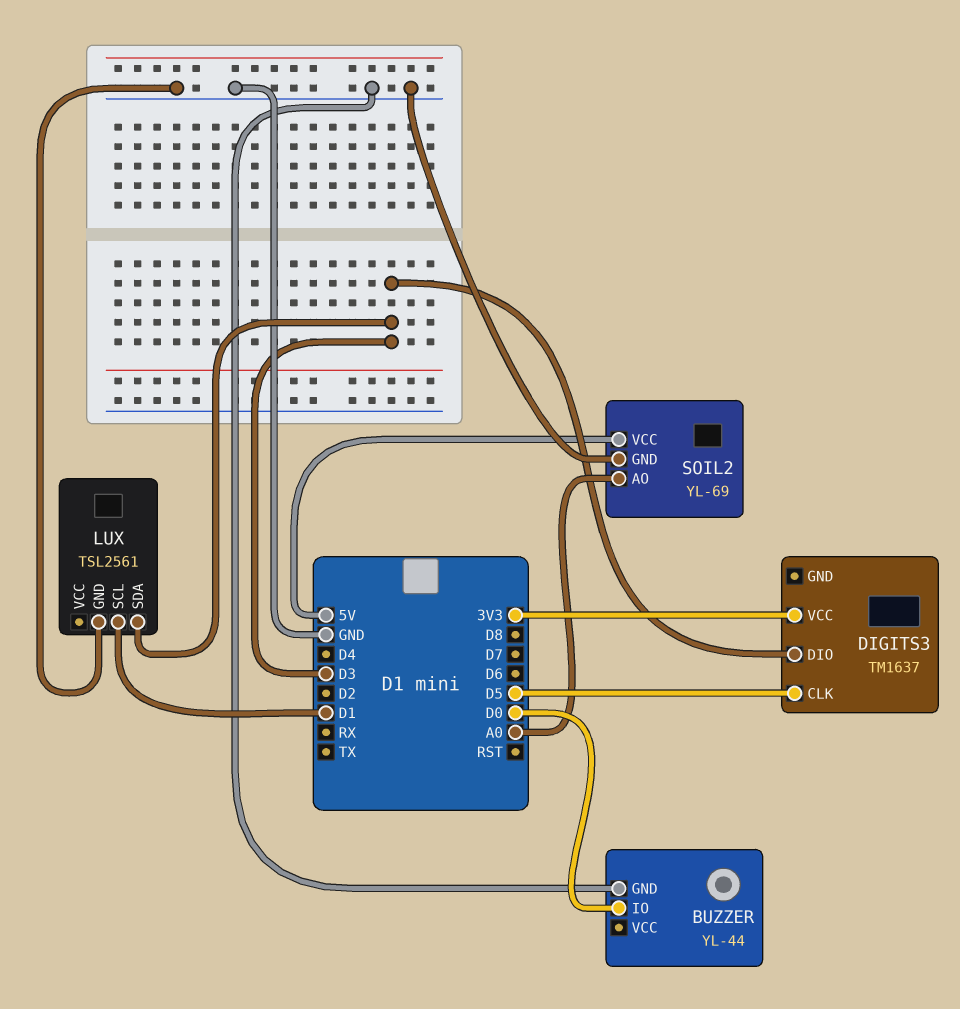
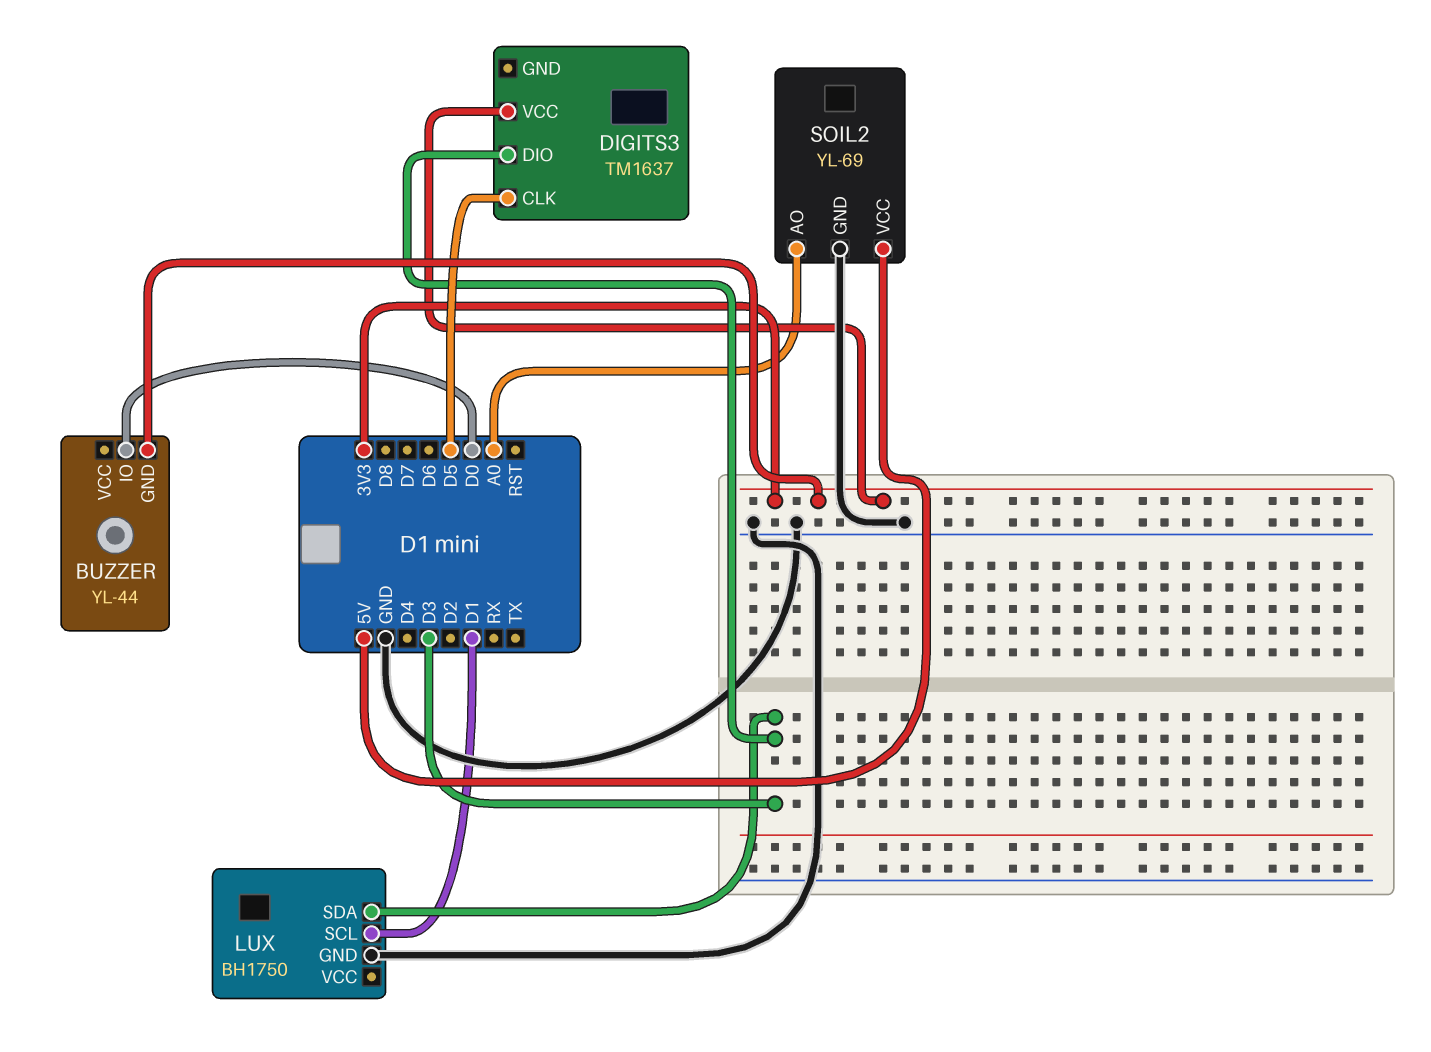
BUZZER pin GND: GND -> 3V3
LUX: TSL2561 -> BH1750

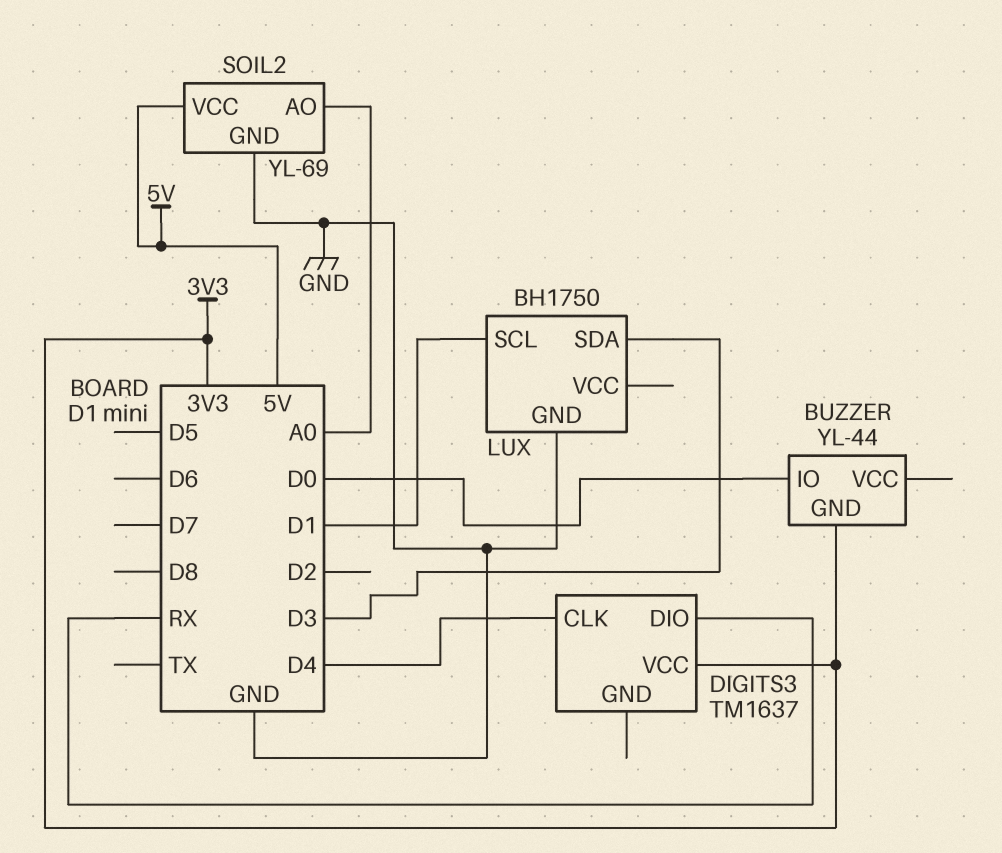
DIGITS3 pin CLK: D5 -> D4
DIGITS3 pin DIO: D3 -> RX

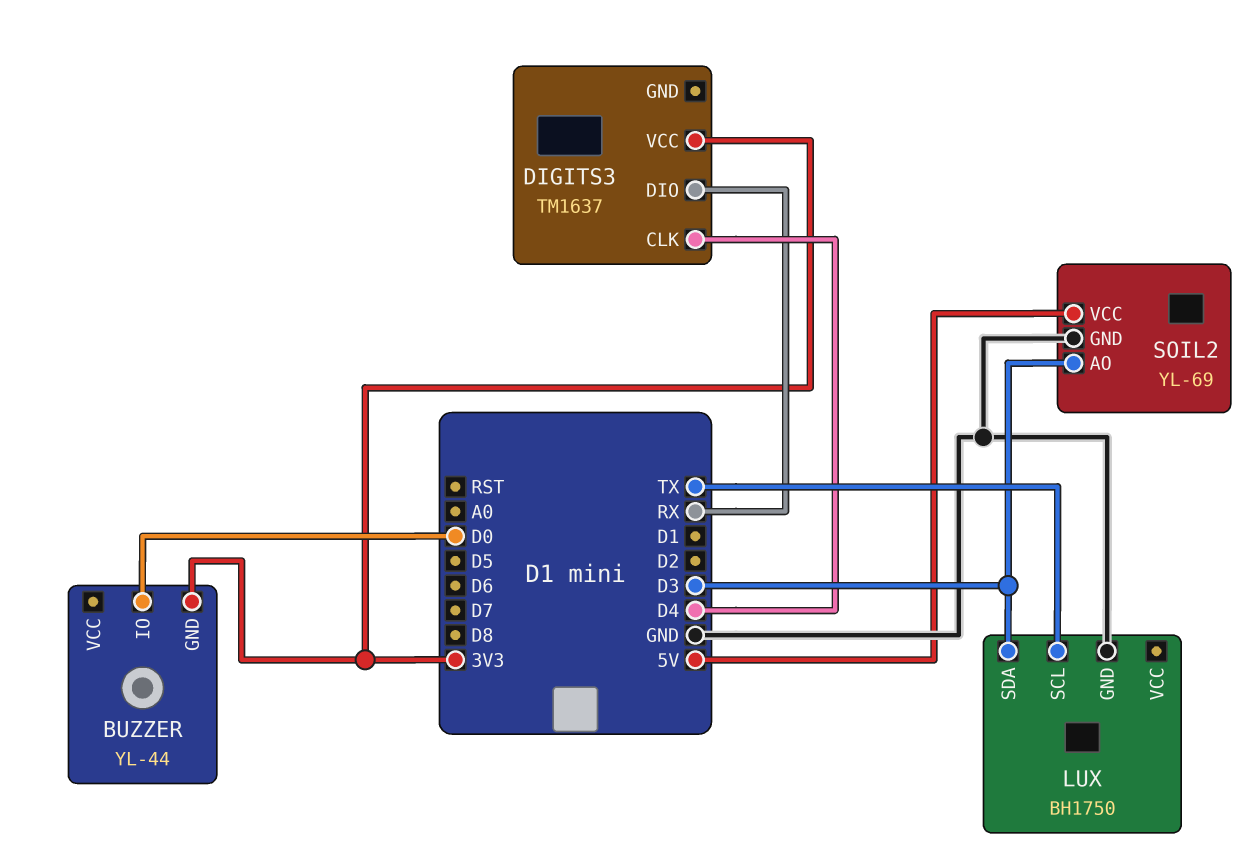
LUX pin SCL: D1 -> TX
SOIL2 pin AO: A0 -> D3

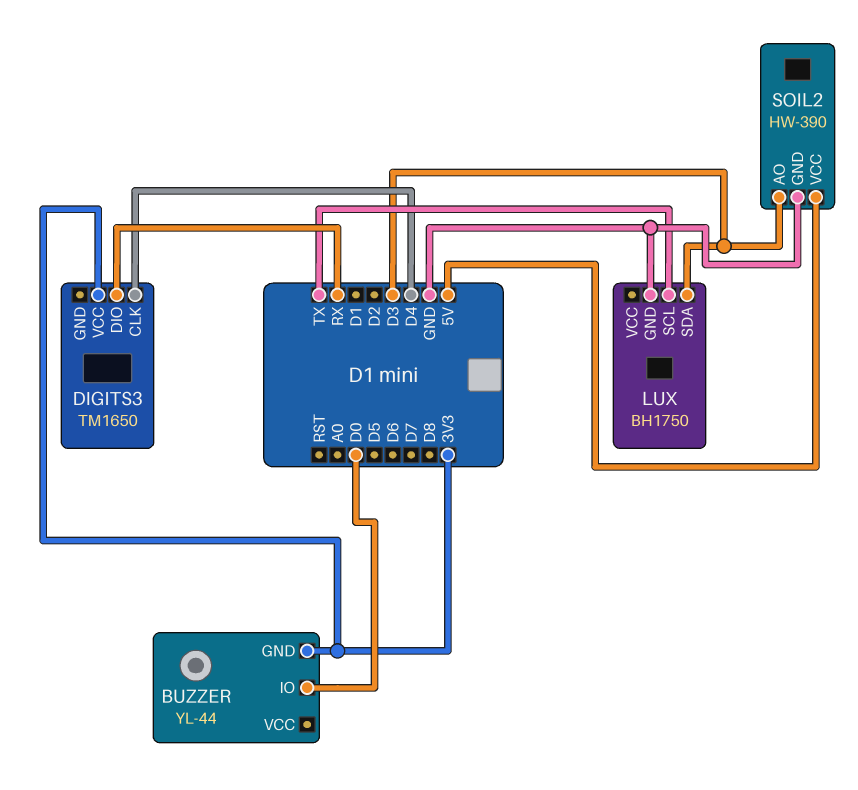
DIGITS3: TM1637 -> TM1650
SOIL2: YL-69 -> HW-390

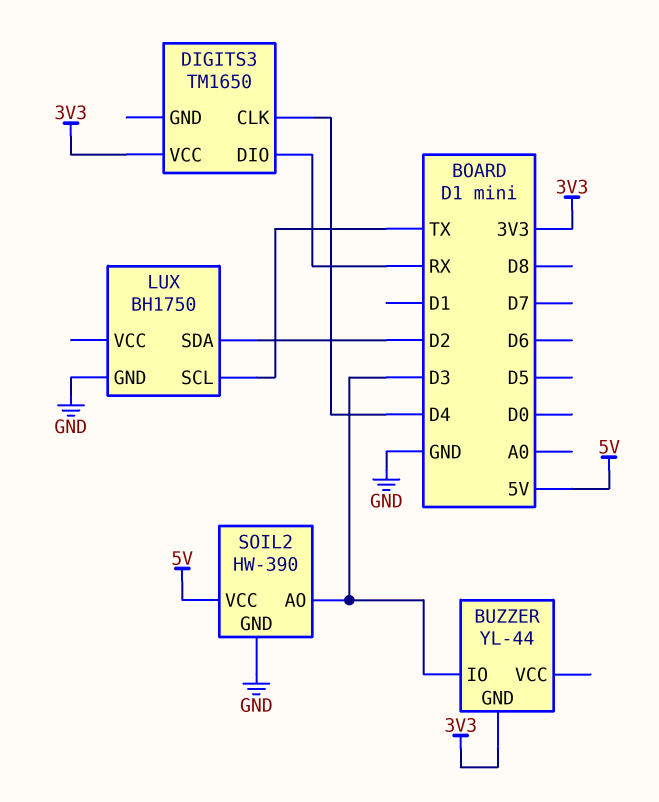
BUZZER pin IO: D0 -> D3
LUX pin SDA: D3 -> D2

